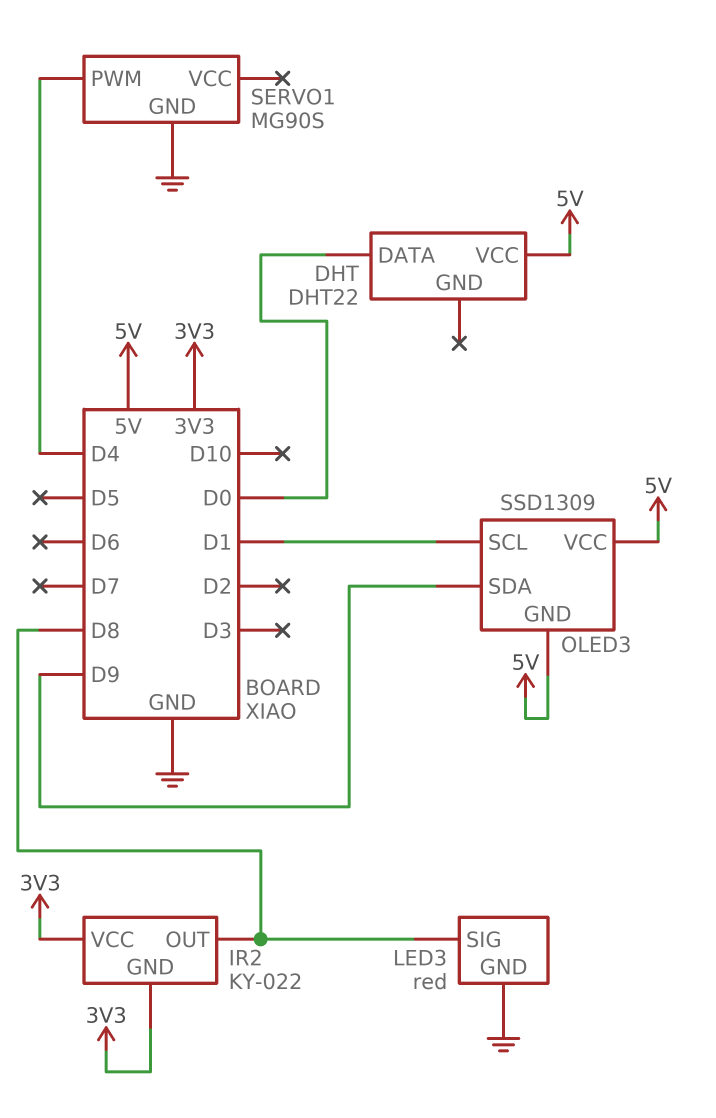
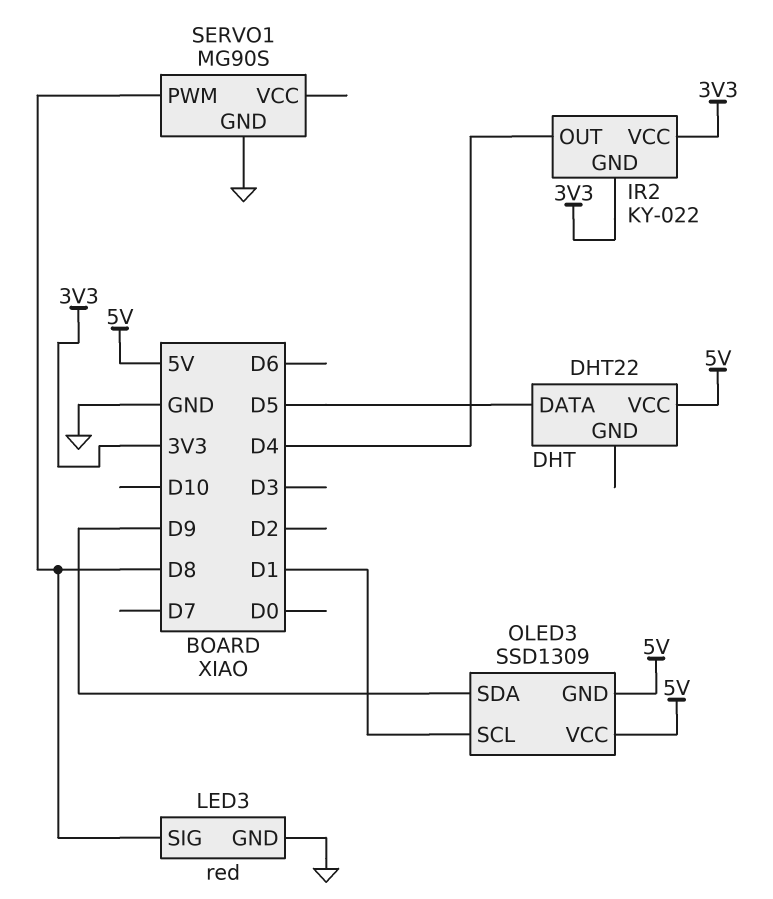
DHT pin DATA: D0 -> D5
IR2 pin OUT: D8 -> D4
SERVO1 pin PWM: D4 -> D8

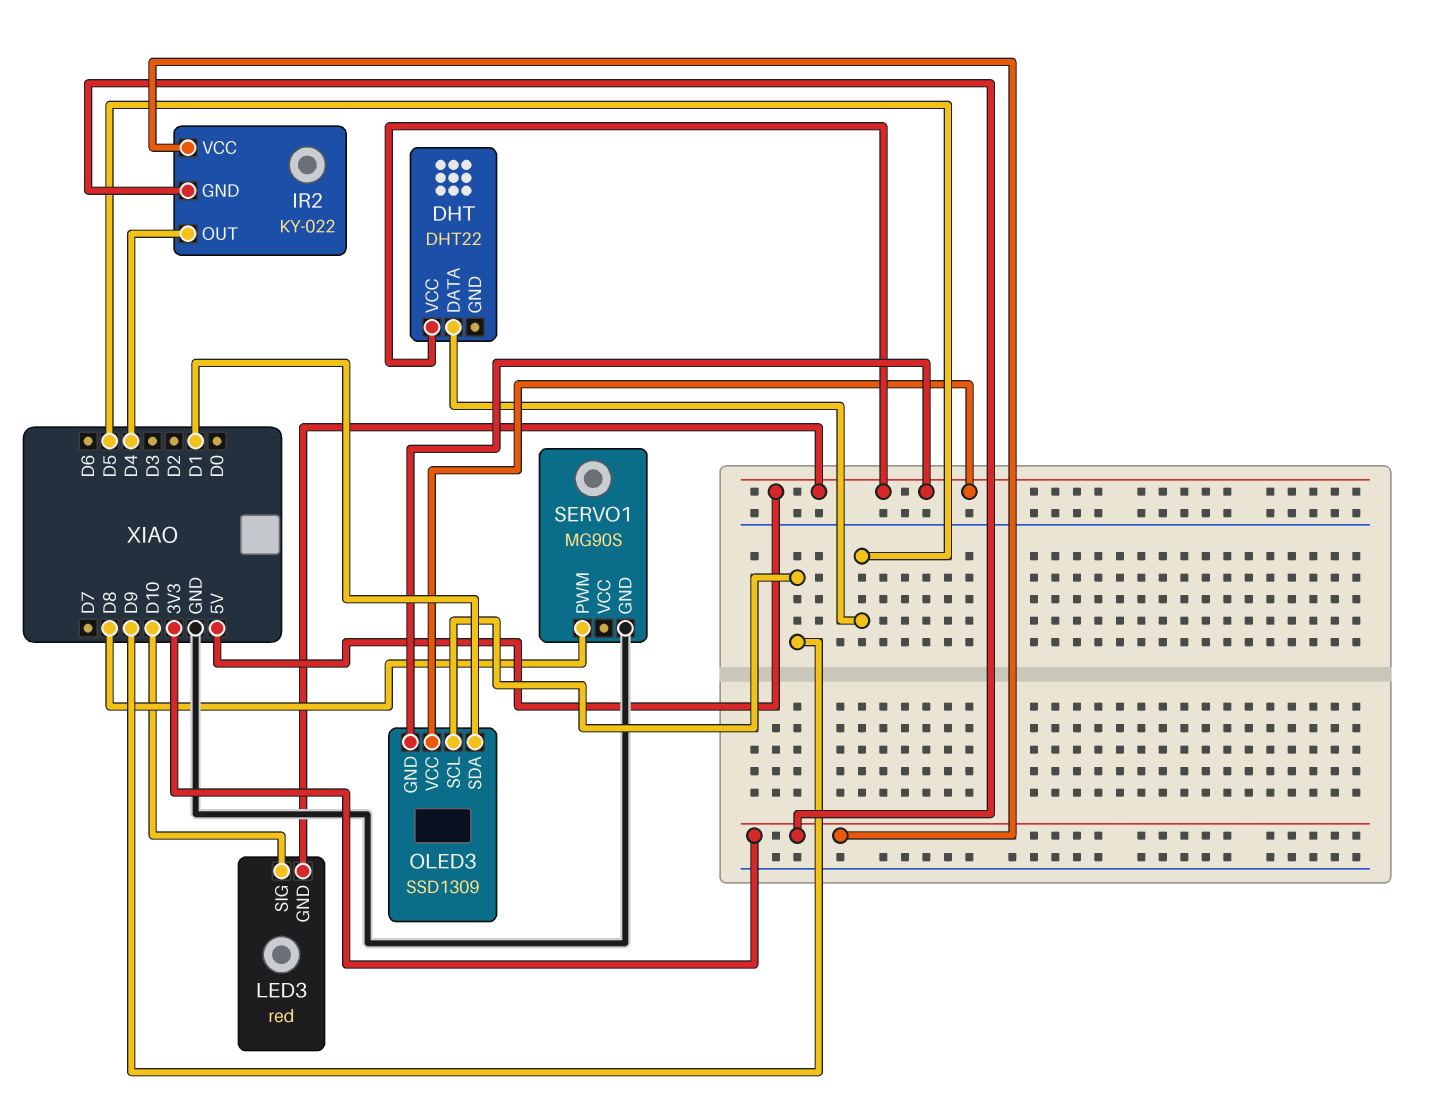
LED3 pin GND: GND -> 5V
LED3 pin SIG: D8 -> D10
OLED3 pin SCL: D1 -> D9
OLED3 pin SDA: D9 -> D1

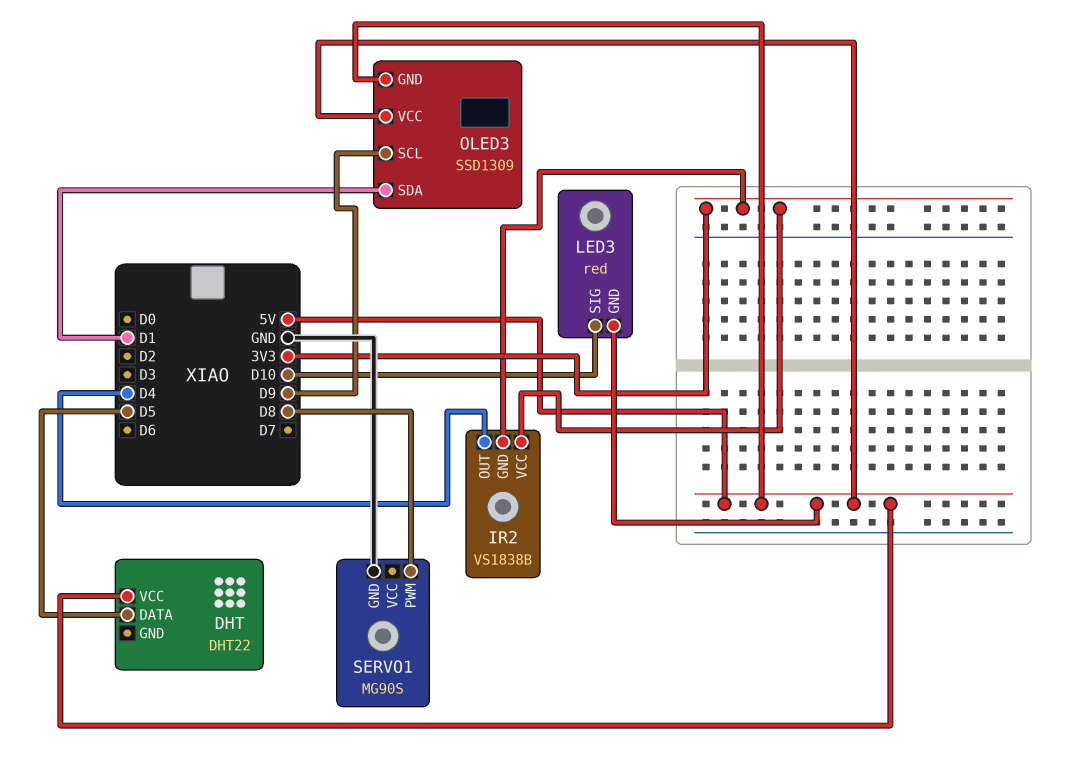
IR2: KY-022 -> VS1838B

